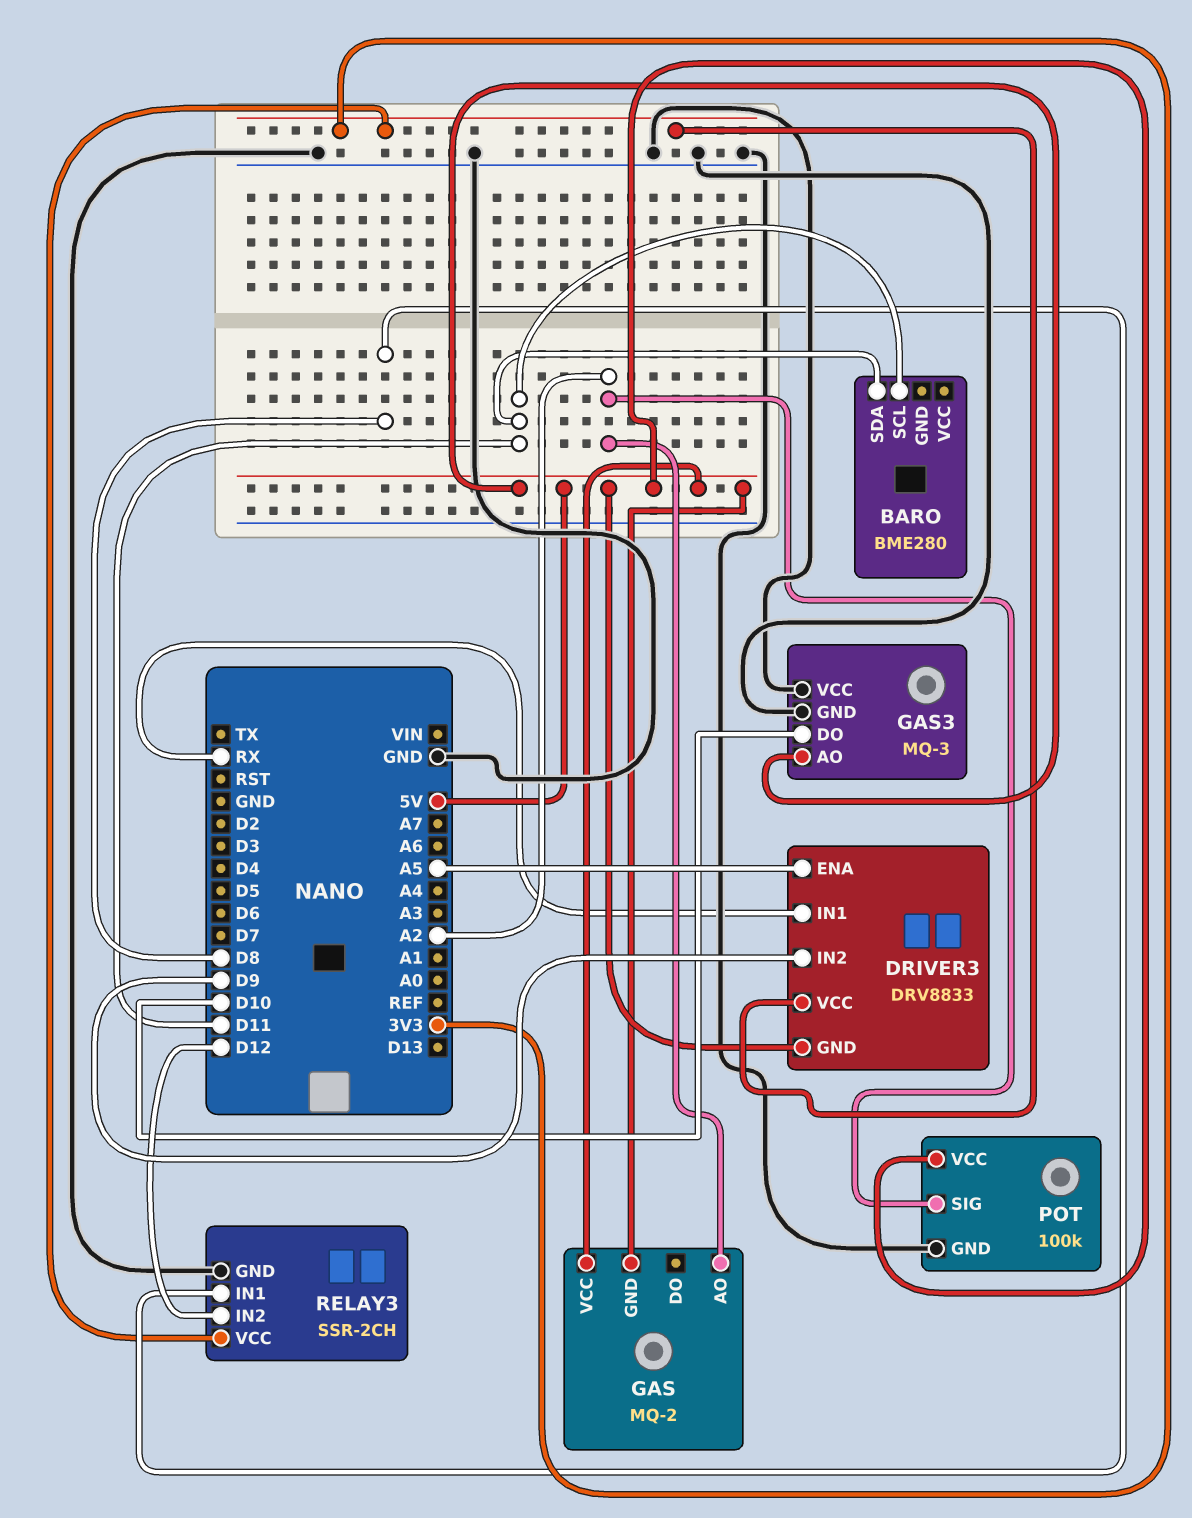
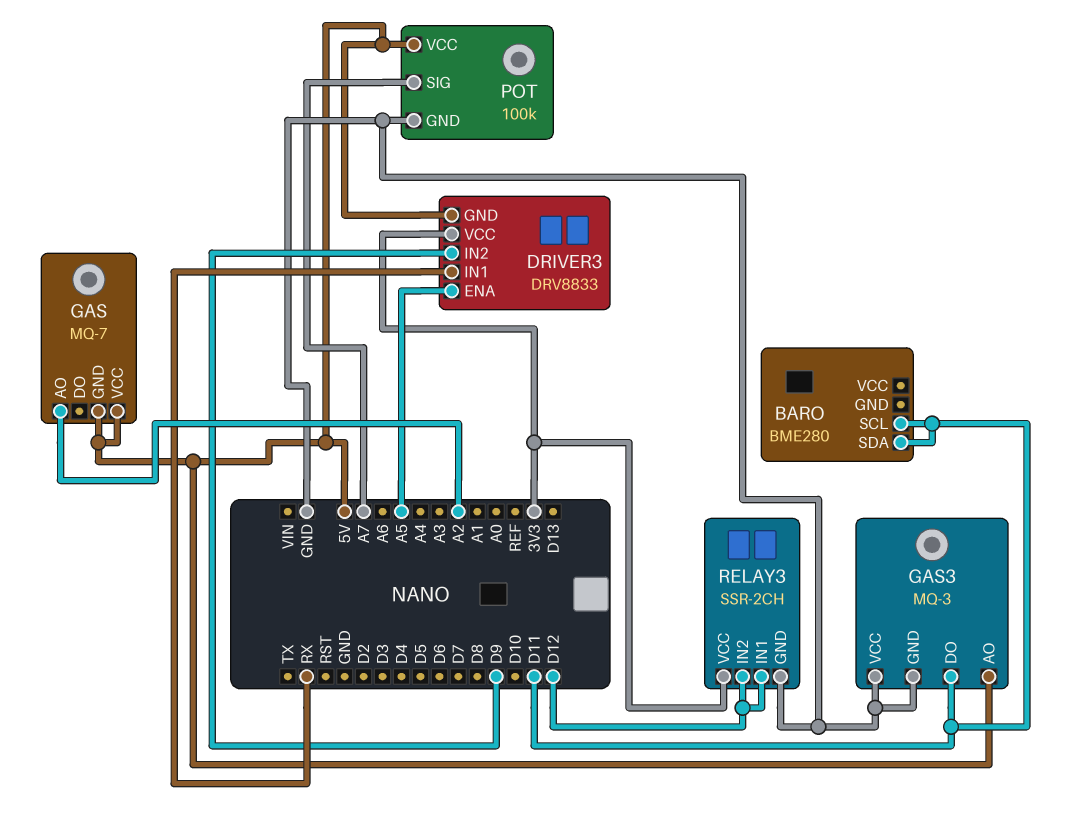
GAS: MQ-2 -> MQ-7
GAS3 pin DO: D10 -> D11
POT pin SIG: A2 -> A7
RELAY3 pin IN1: D8 -> D12

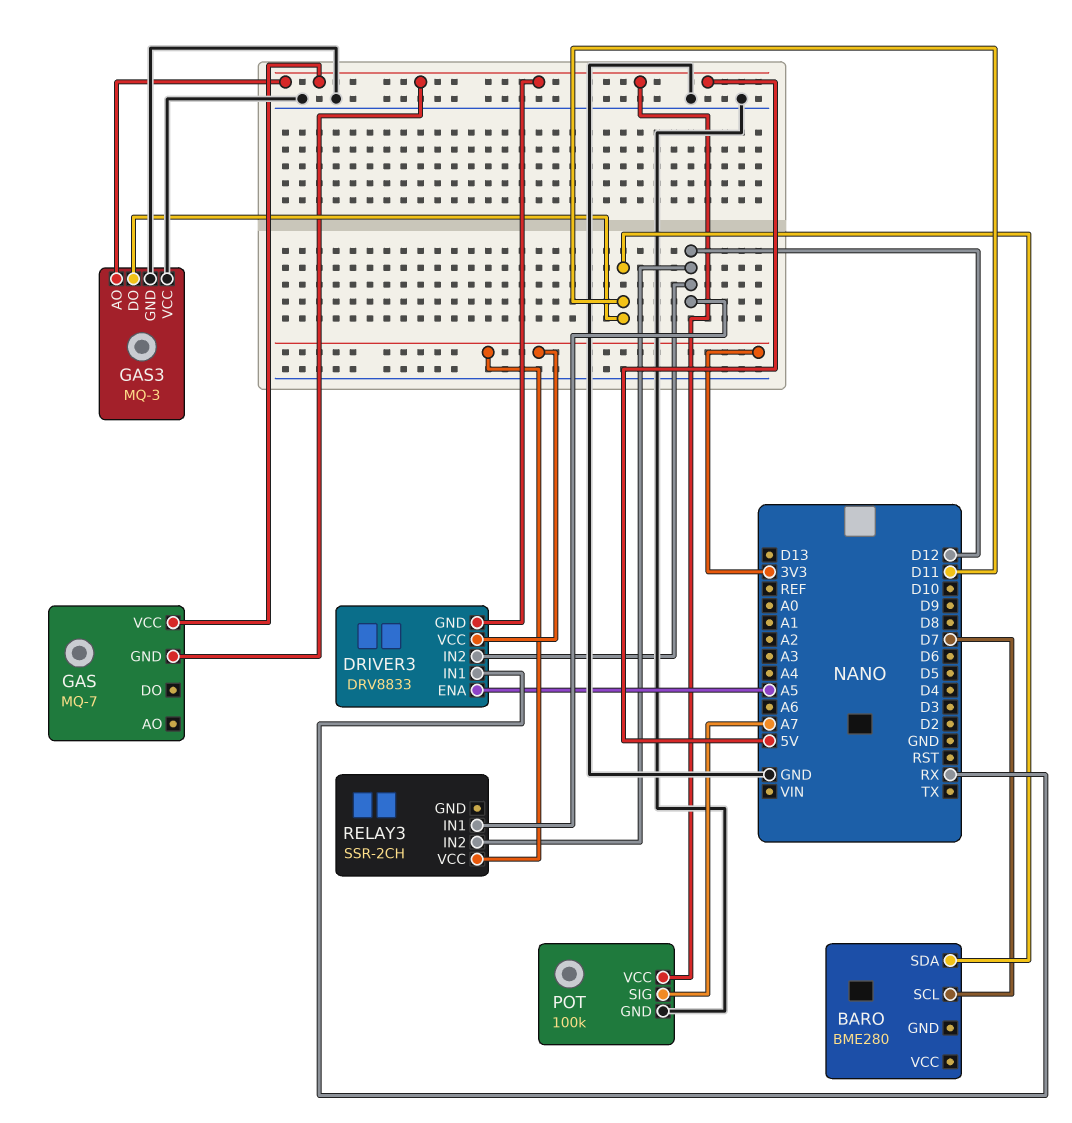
BARO pin SCL: D11 -> D7
DRIVER3 pin IN2: D9 -> D12
GAS pin AO: A2 -> none
RELAY3 pin GND: GND -> none

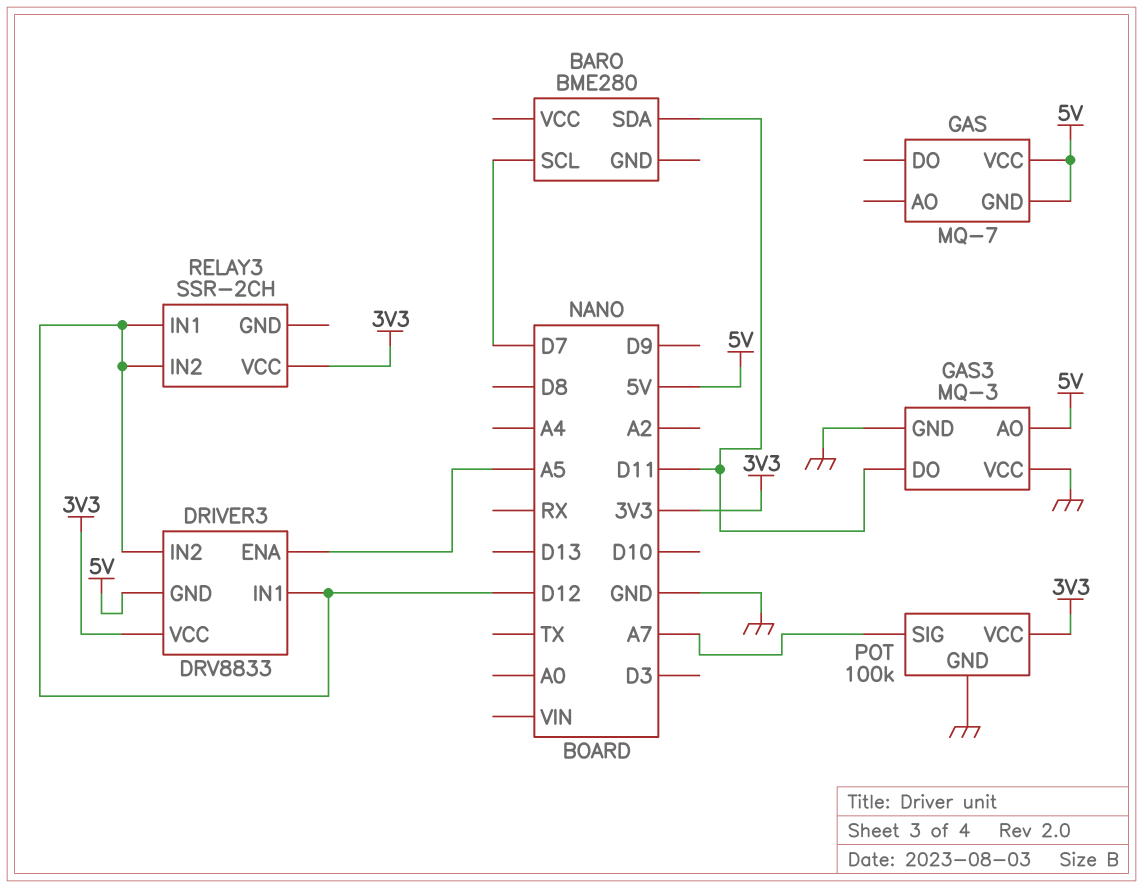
DRIVER3 pin IN1: RX -> D12
POT pin VCC: 5V -> 3V3

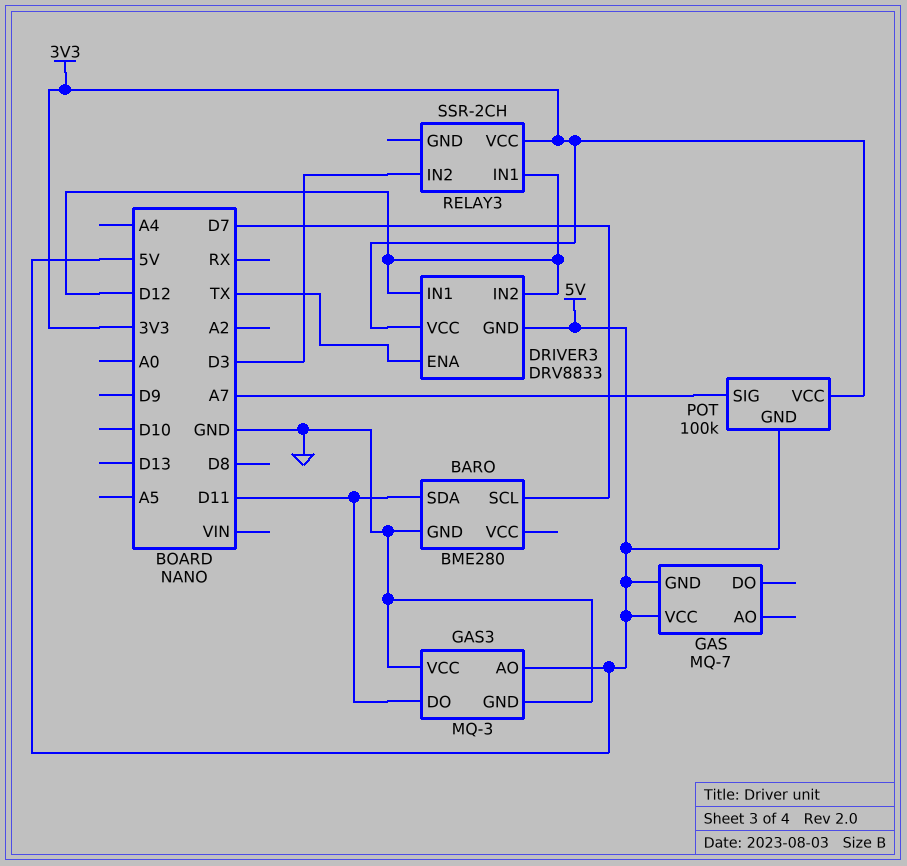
BARO pin GND: none -> GND
DRIVER3 pin ENA: A5 -> TX
POT pin GND: GND -> 5V
RELAY3 pin IN2: D12 -> D3

